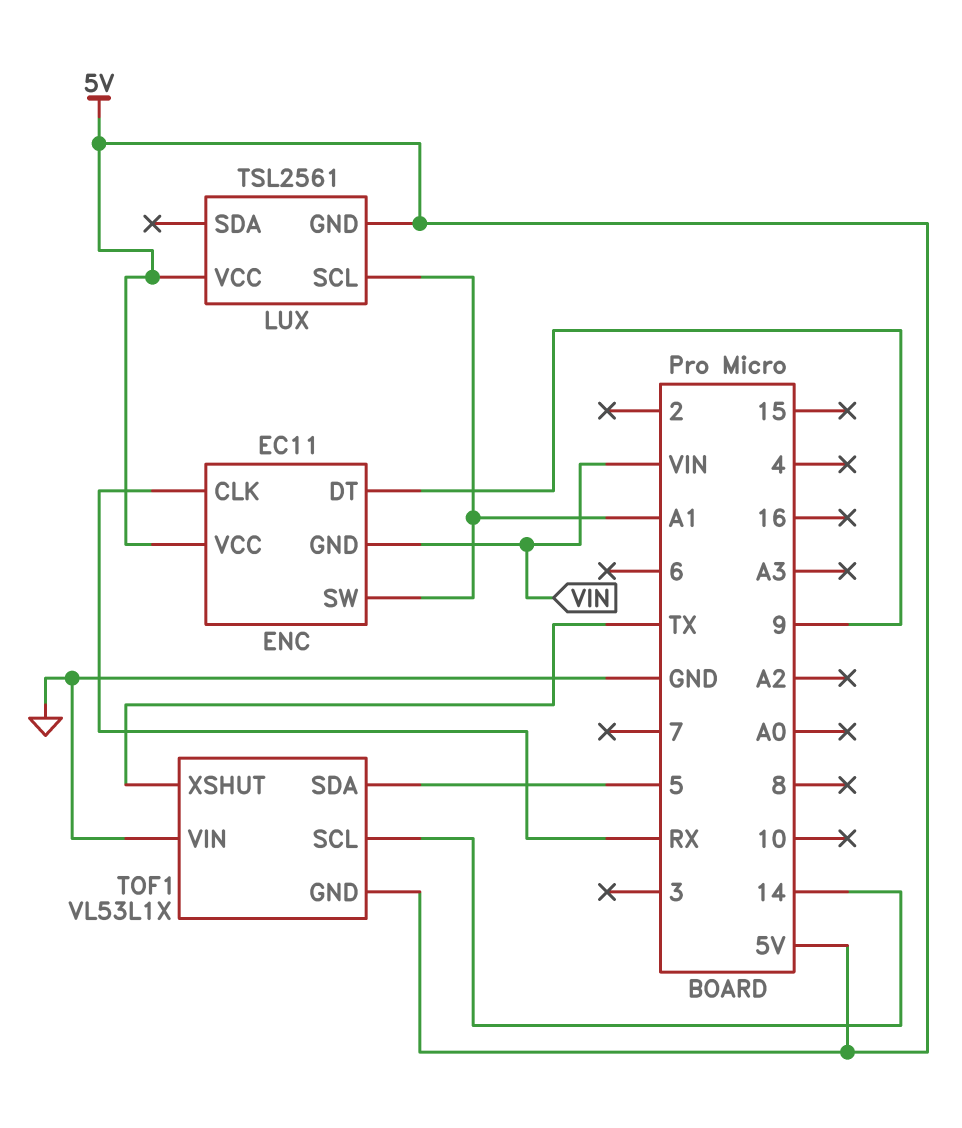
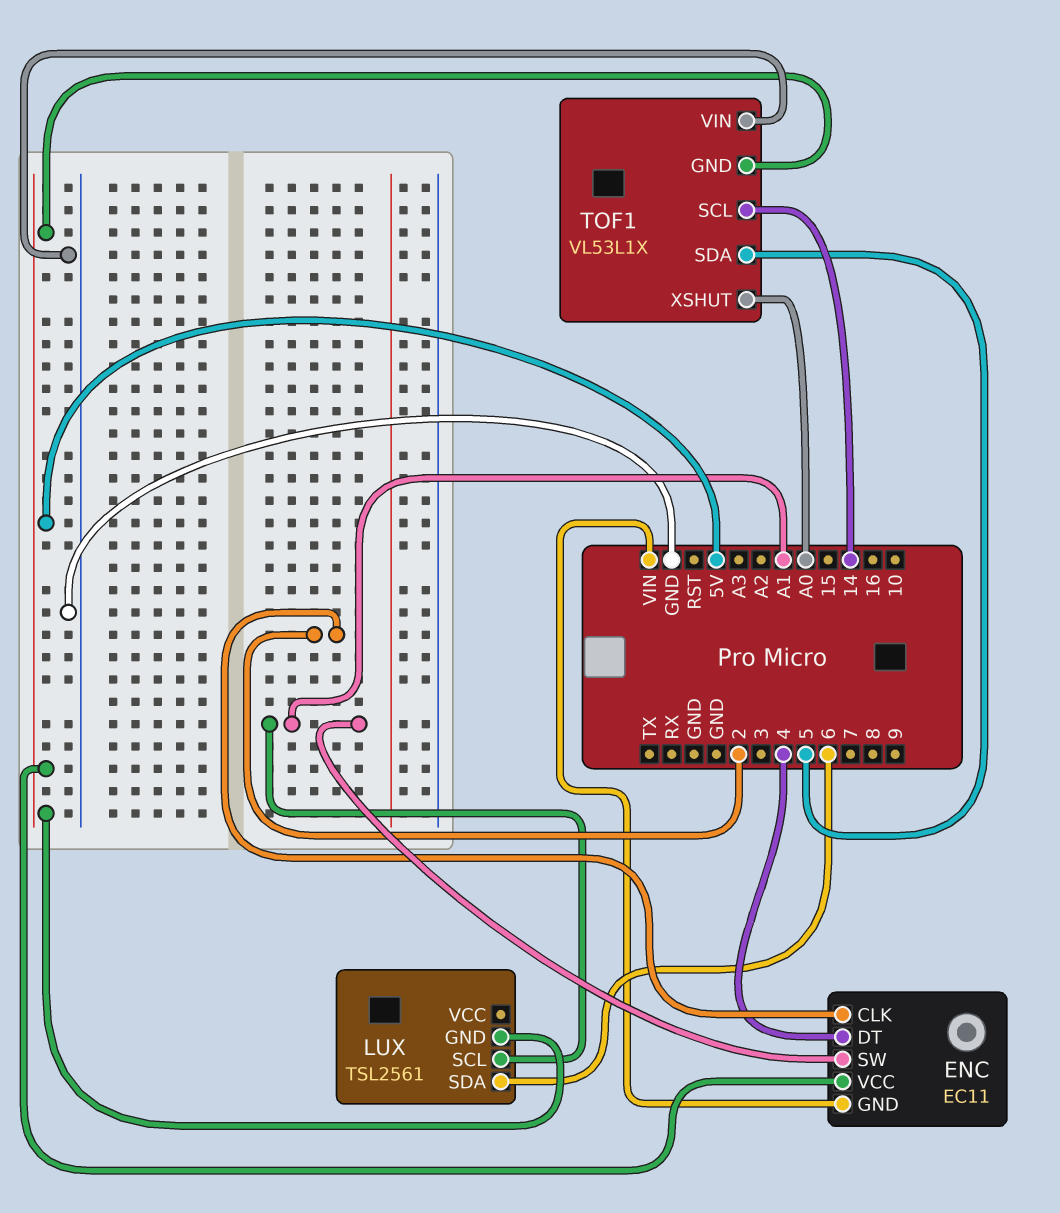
ENC pin CLK: RX -> 2
ENC pin DT: 9 -> 4
LUX pin SDA: none -> 6
LUX pin VCC: 5V -> none
TOF1 pin XSHUT: TX -> A0

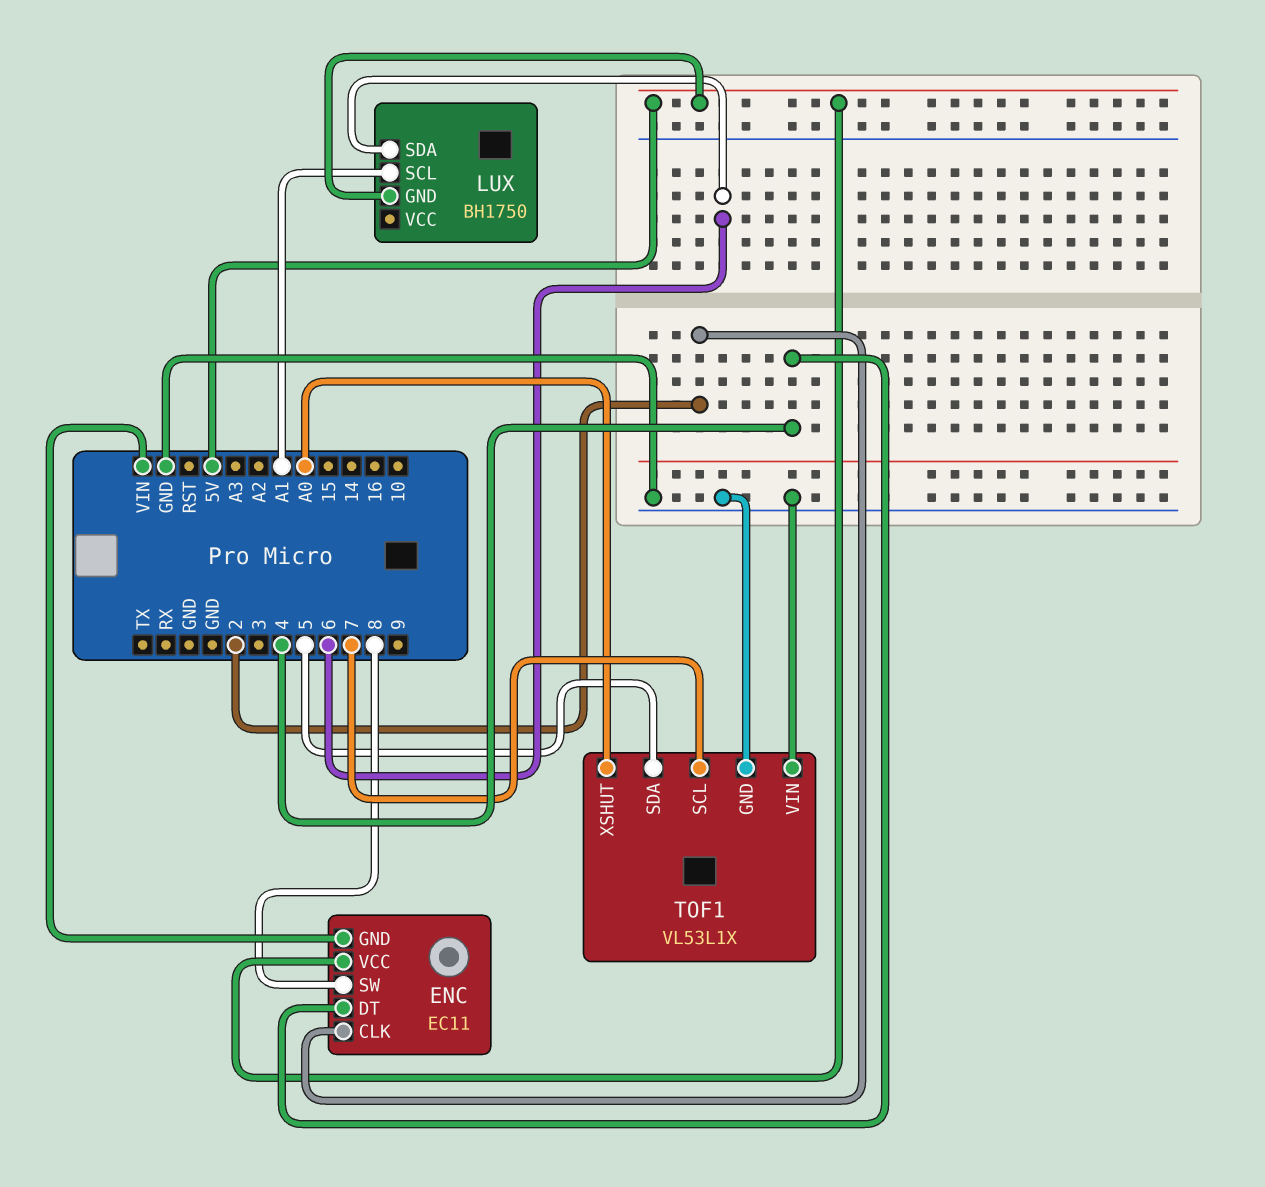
ENC pin SW: A1 -> 8
LUX: TSL2561 -> BH1750
TOF1 pin GND: 5V -> GND
TOF1 pin SCL: 14 -> 7

